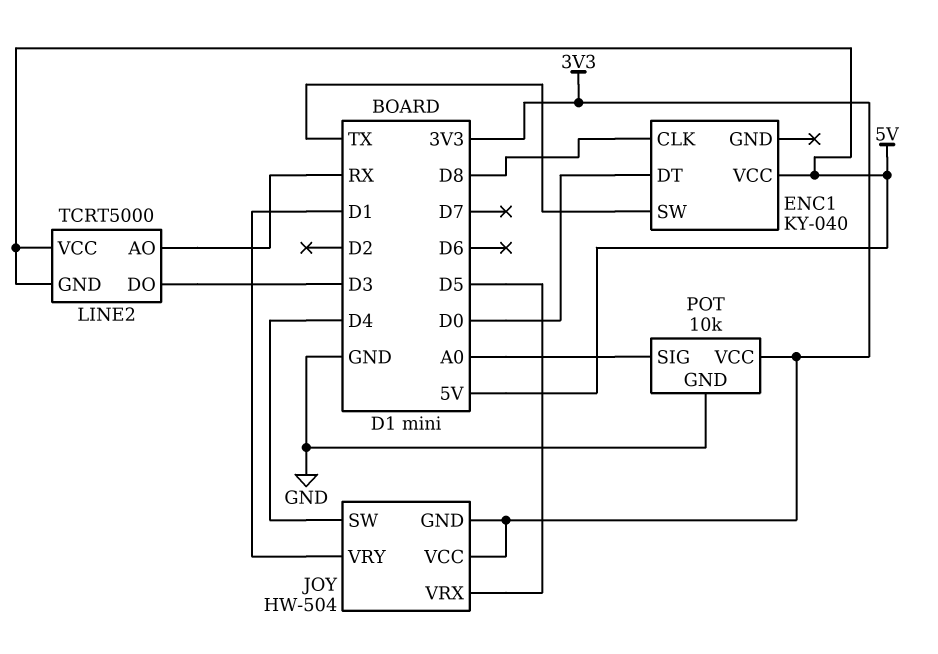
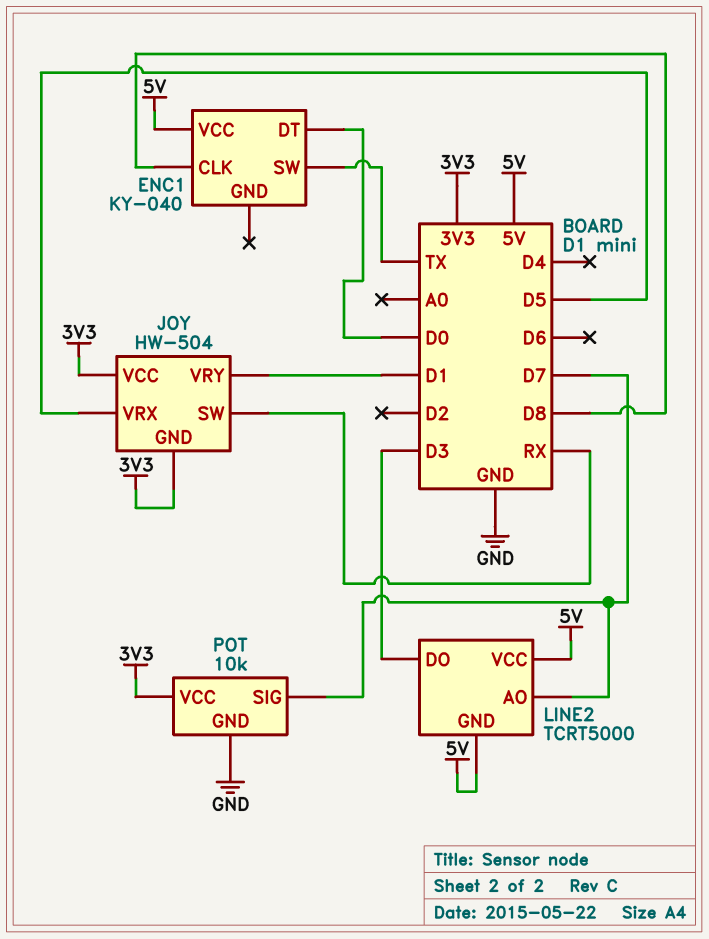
JOY pin SW: D4 -> RX
LINE2 pin AO: RX -> D7
POT pin SIG: A0 -> D7

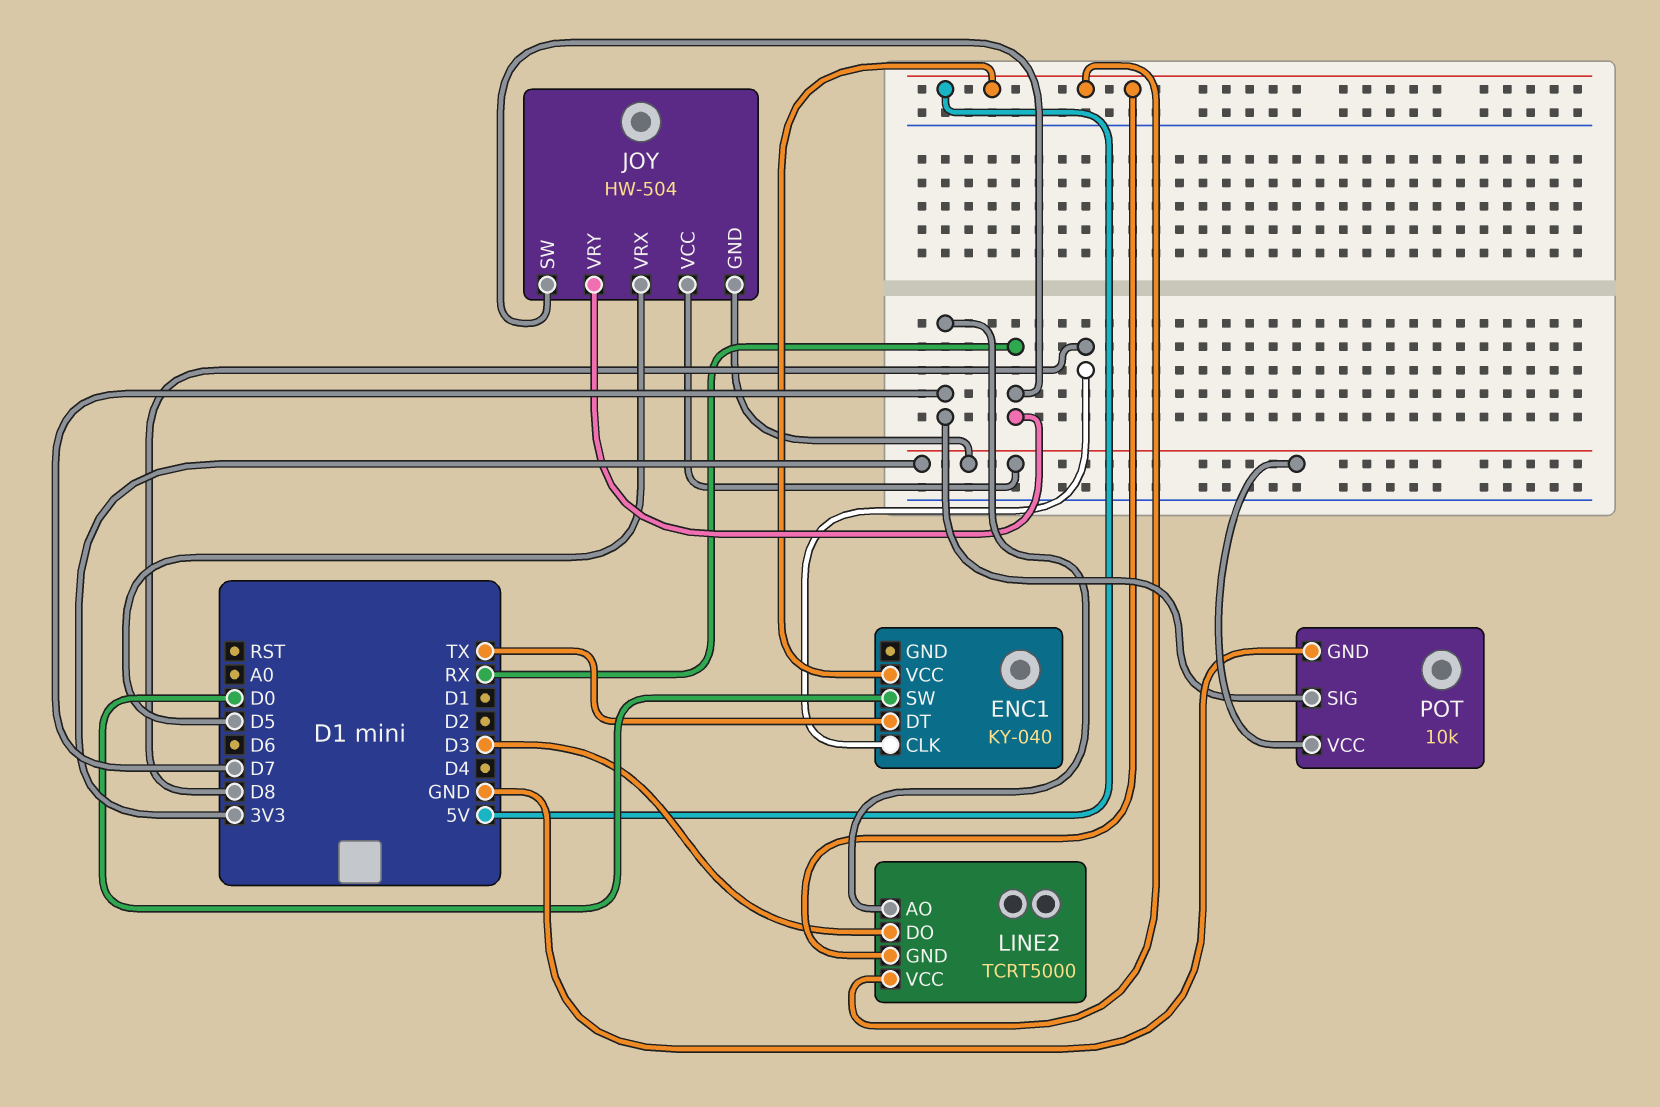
ENC1 pin DT: D0 -> TX
ENC1 pin SW: TX -> D0
JOY pin VRY: D1 -> RX

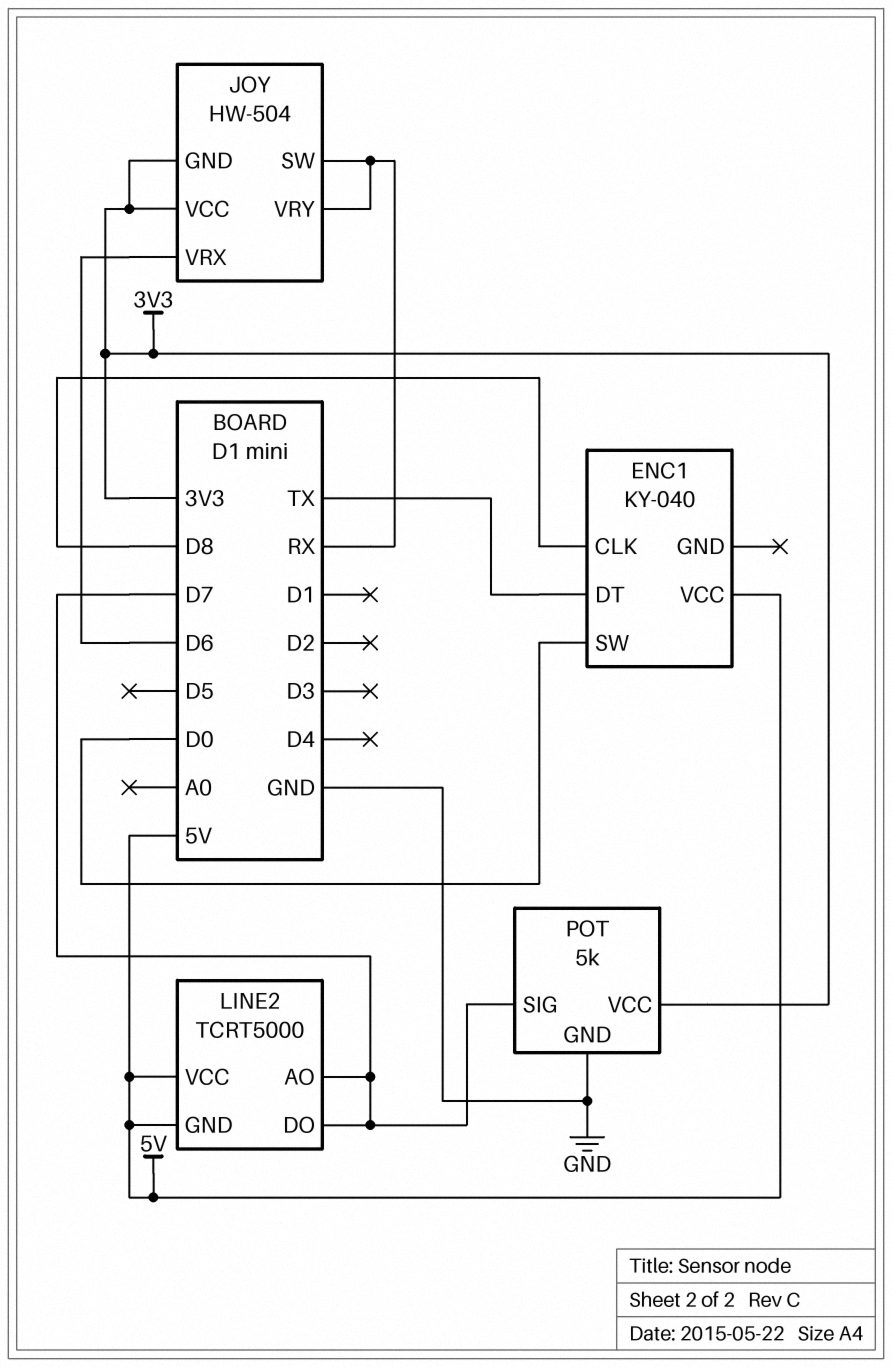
JOY pin VRX: D5 -> D6
LINE2 pin DO: D3 -> D7
POT: 10k -> 5k

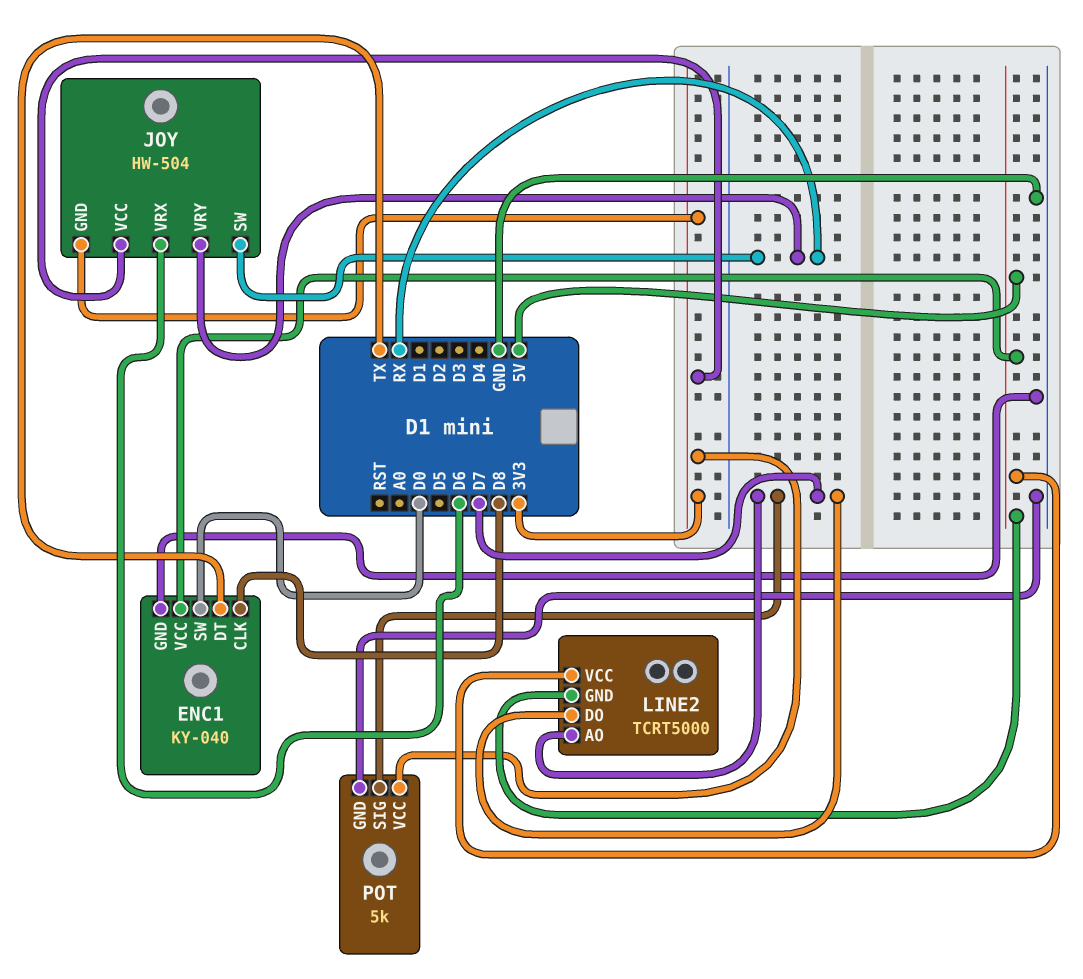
ENC1 pin GND: none -> GND

